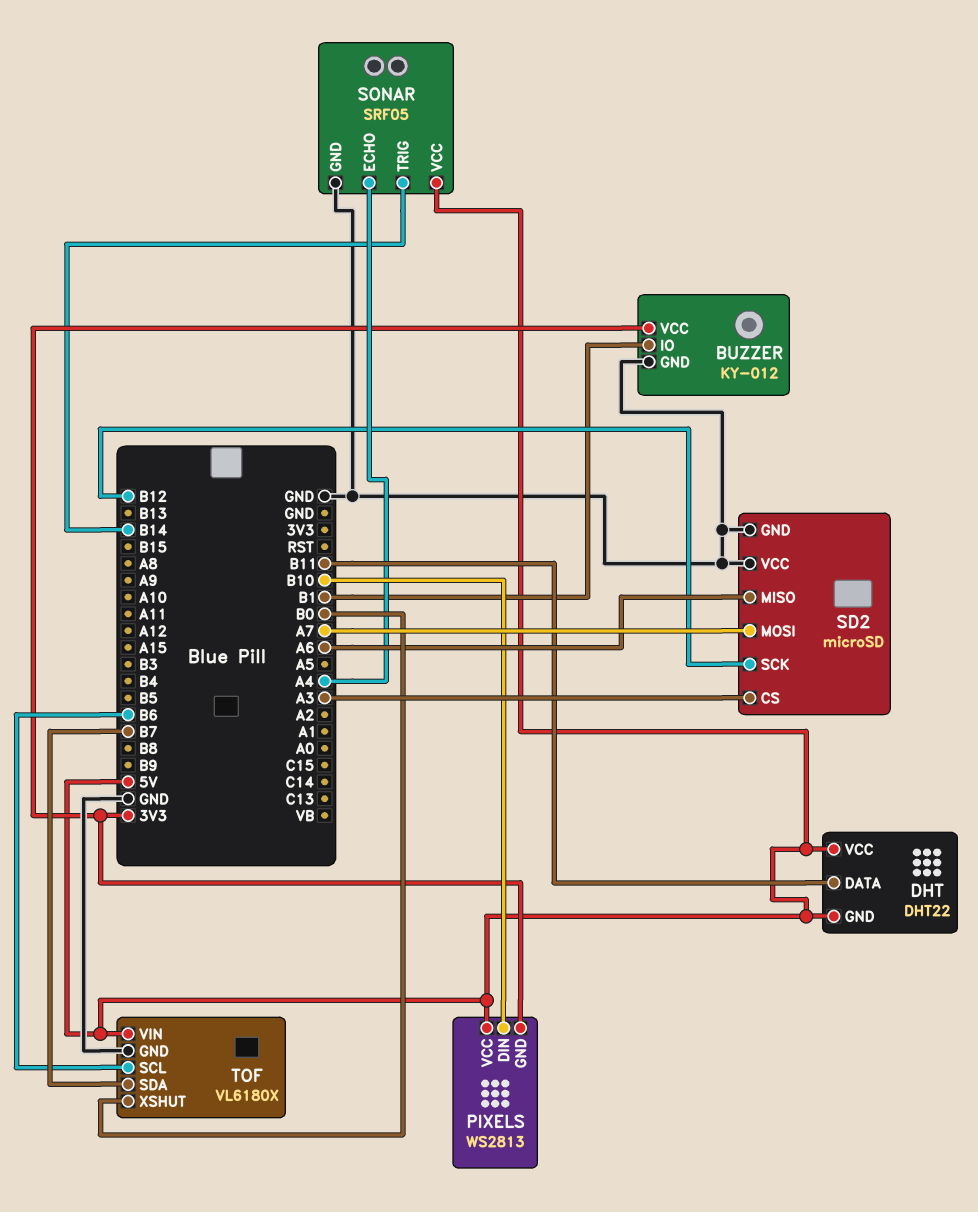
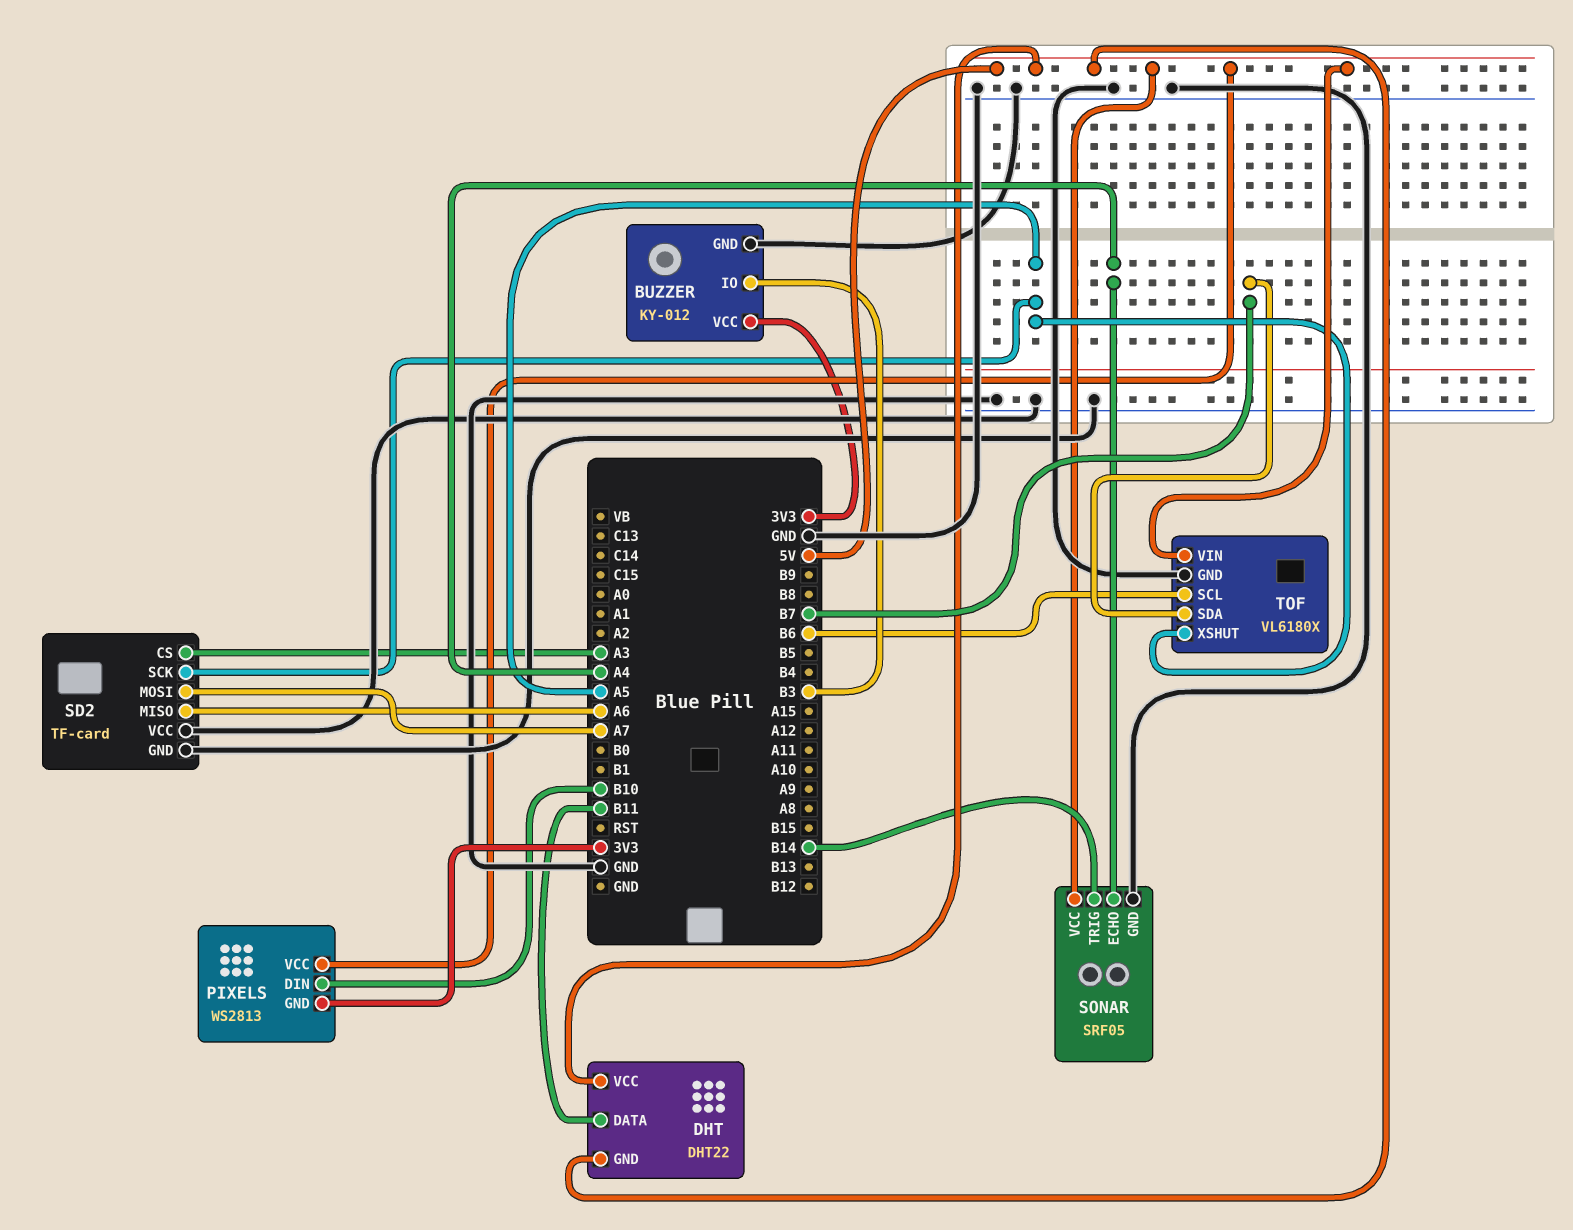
BUZZER pin IO: B1 -> B3
SD2: microSD -> TF-card
SD2 pin SCK: B12 -> A5
TOF pin XSHUT: B0 -> A5

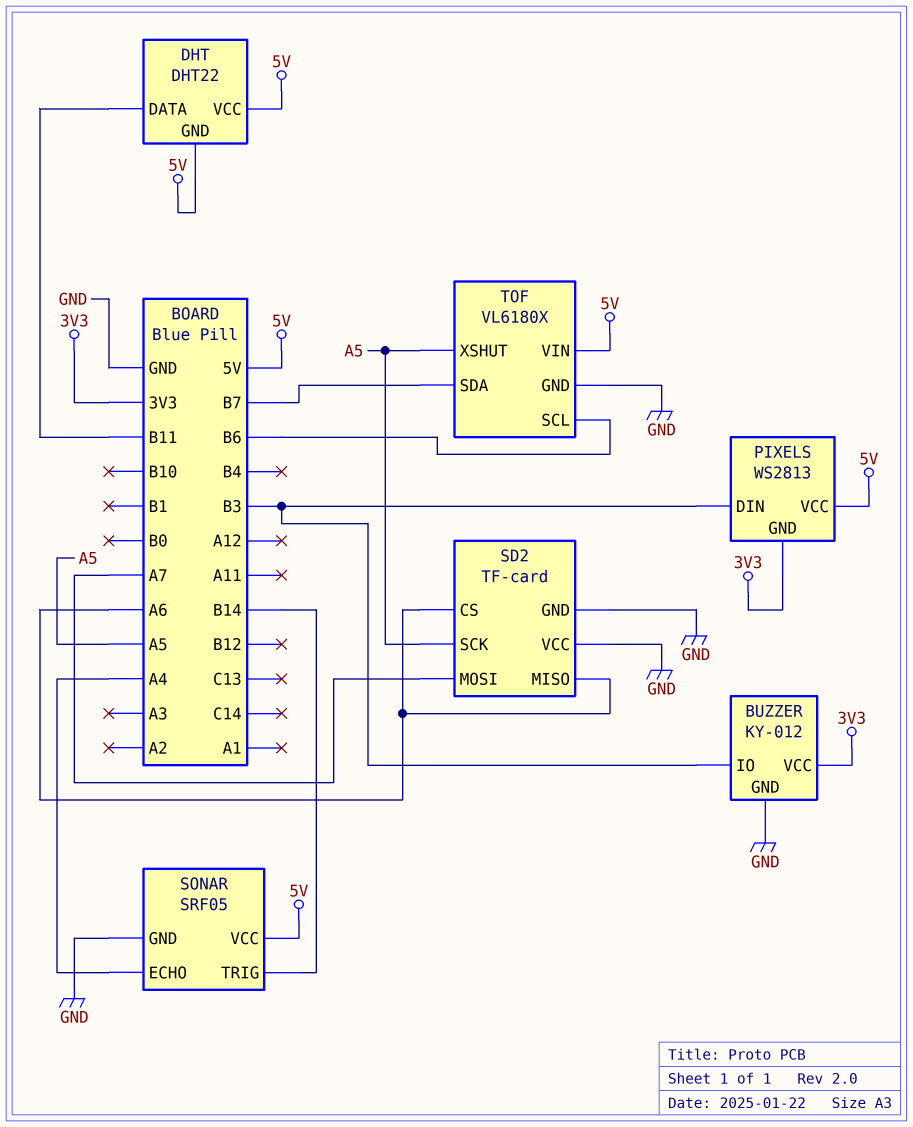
PIXELS pin DIN: B10 -> B3
SD2 pin CS: A3 -> A6

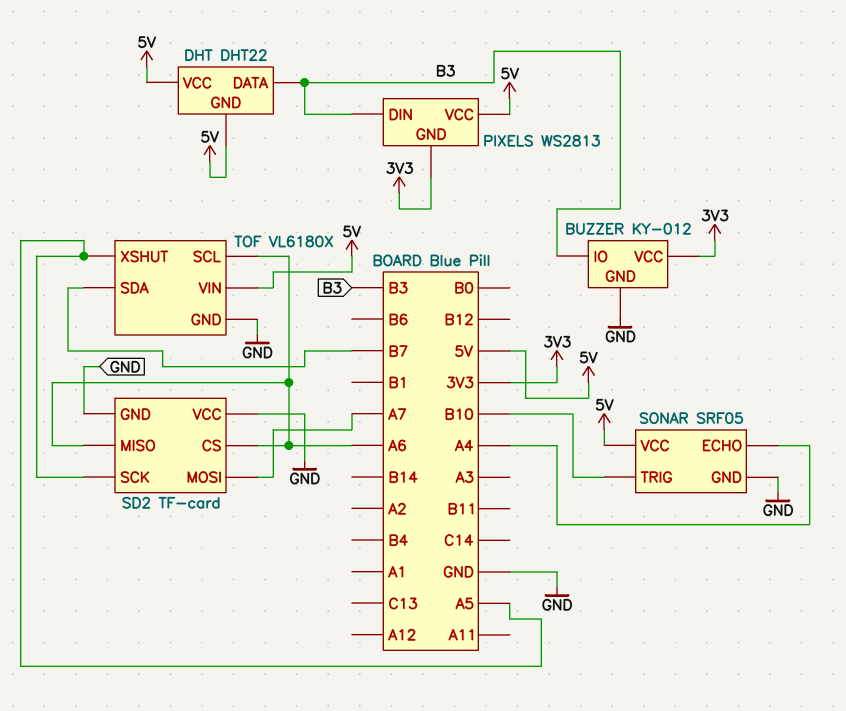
DHT pin DATA: B11 -> B3
SONAR pin TRIG: B14 -> B10
TOF pin SCL: B6 -> A6

